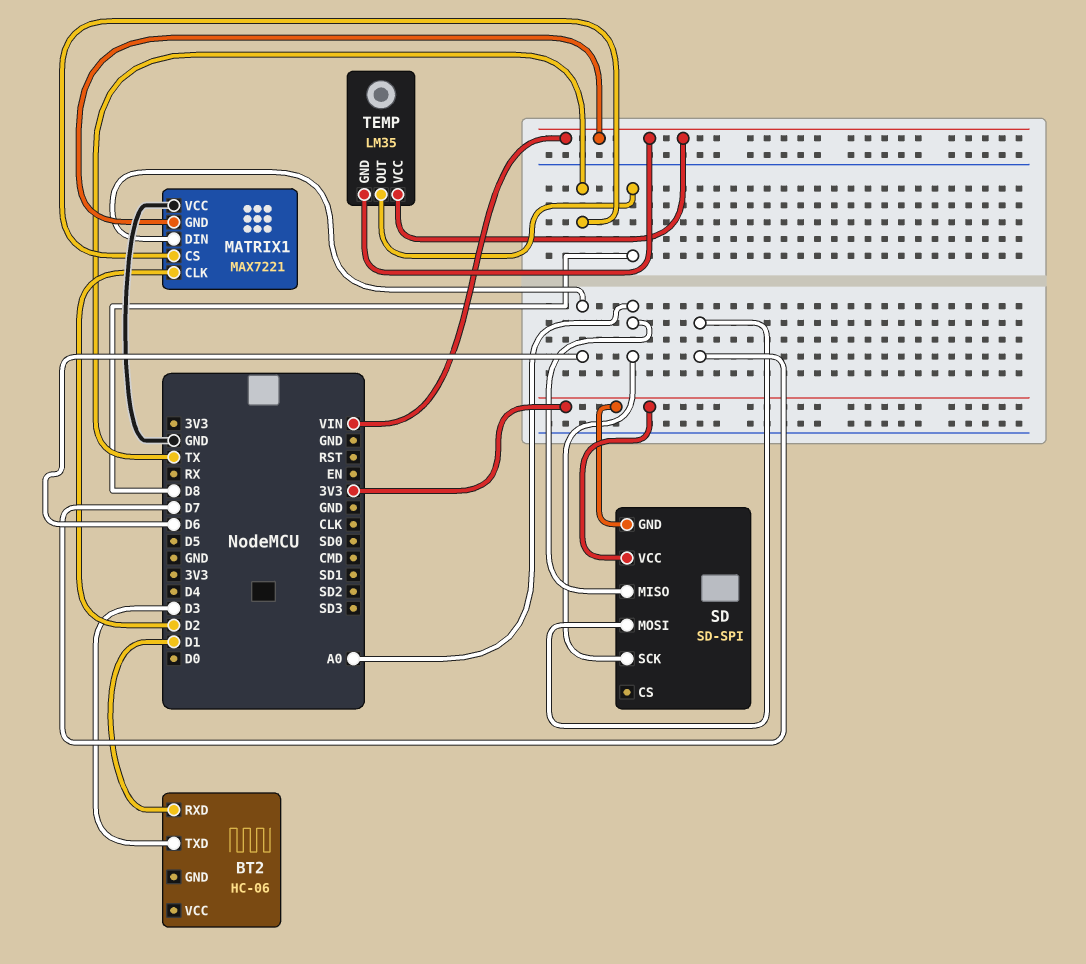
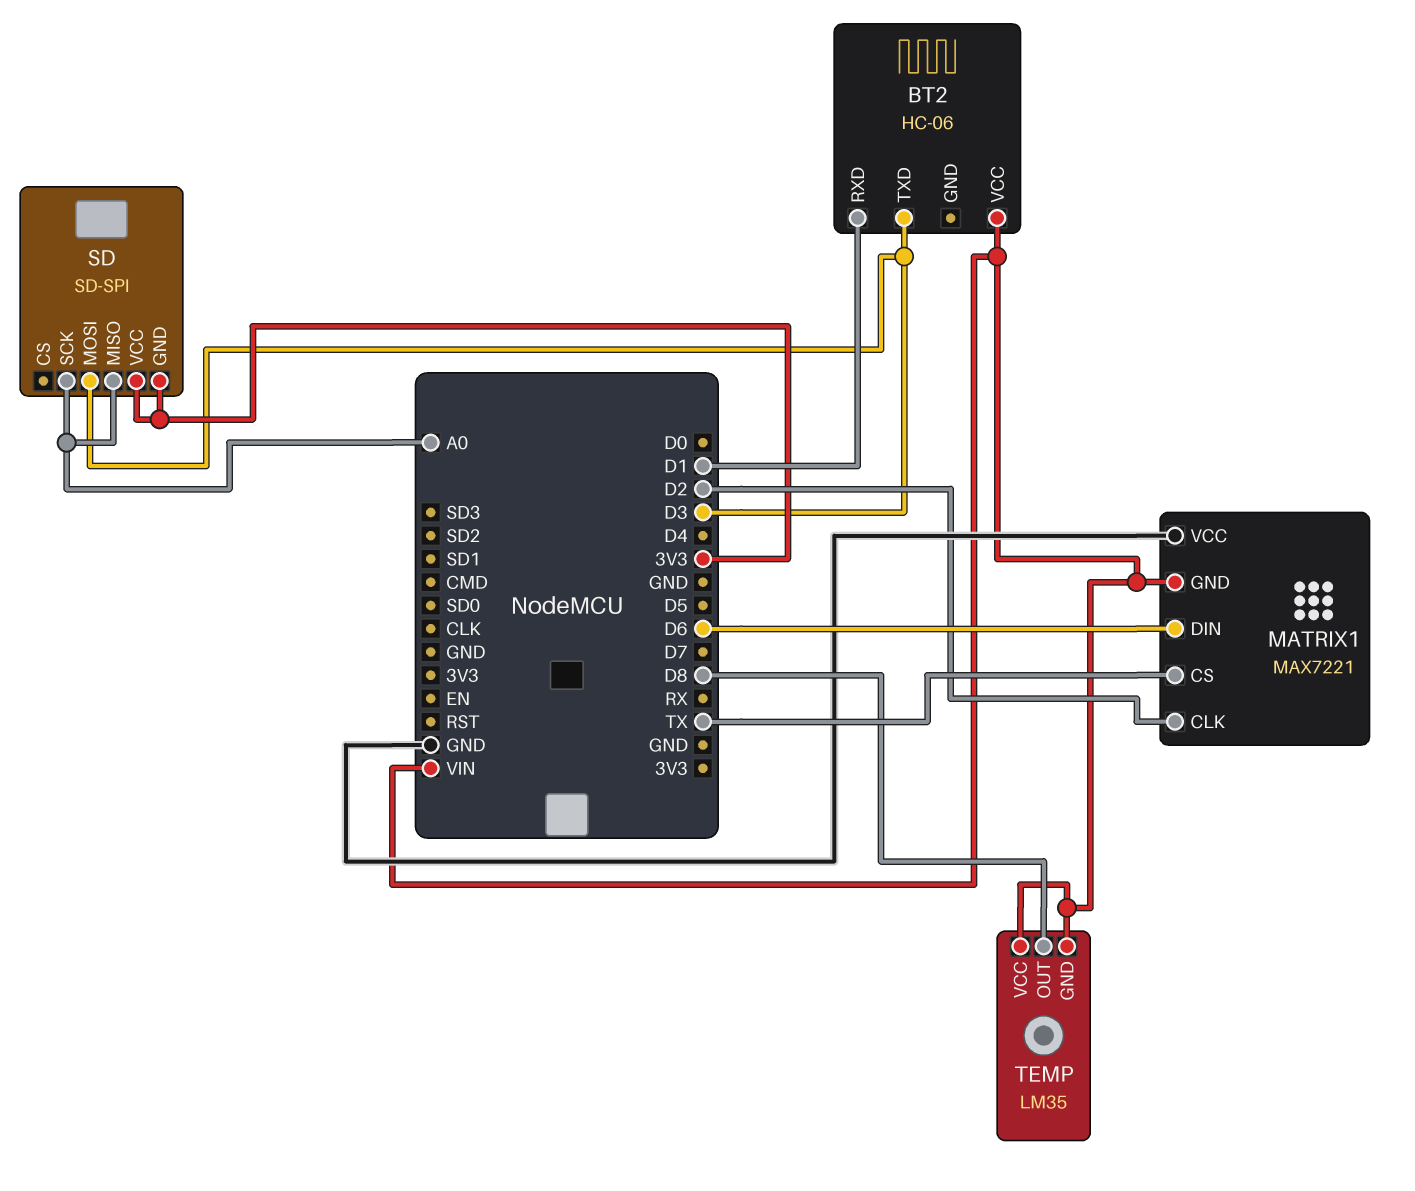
BT2 pin VCC: none -> VIN
SD pin MOSI: D7 -> D3

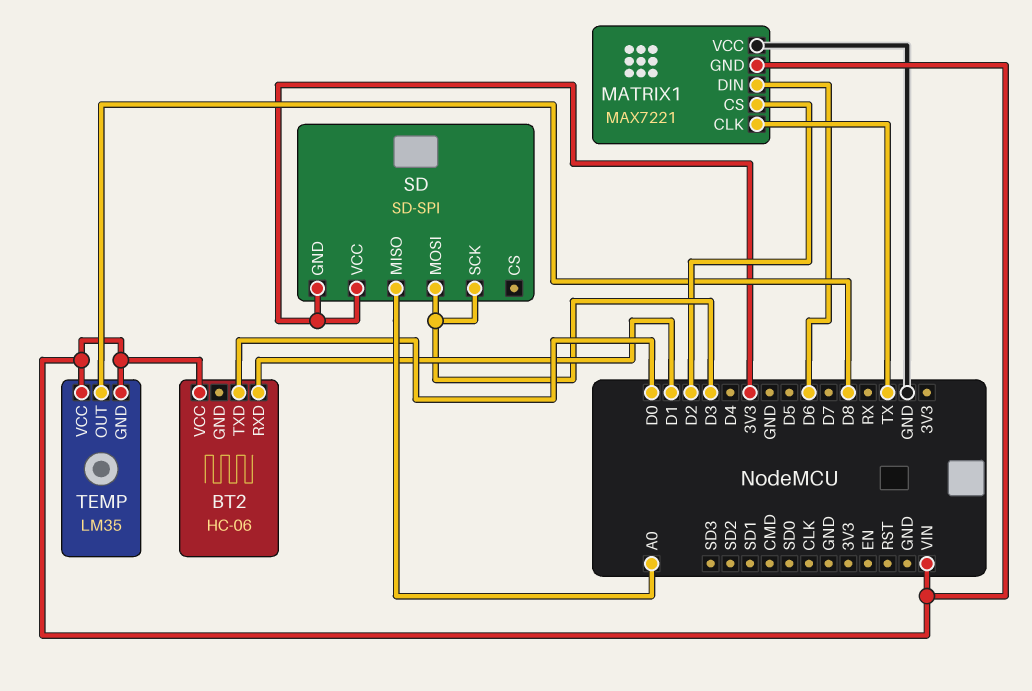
BT2 pin TXD: D3 -> D0
MATRIX1 pin CLK: D2 -> TX
MATRIX1 pin CS: TX -> D2
SD pin SCK: A0 -> D3

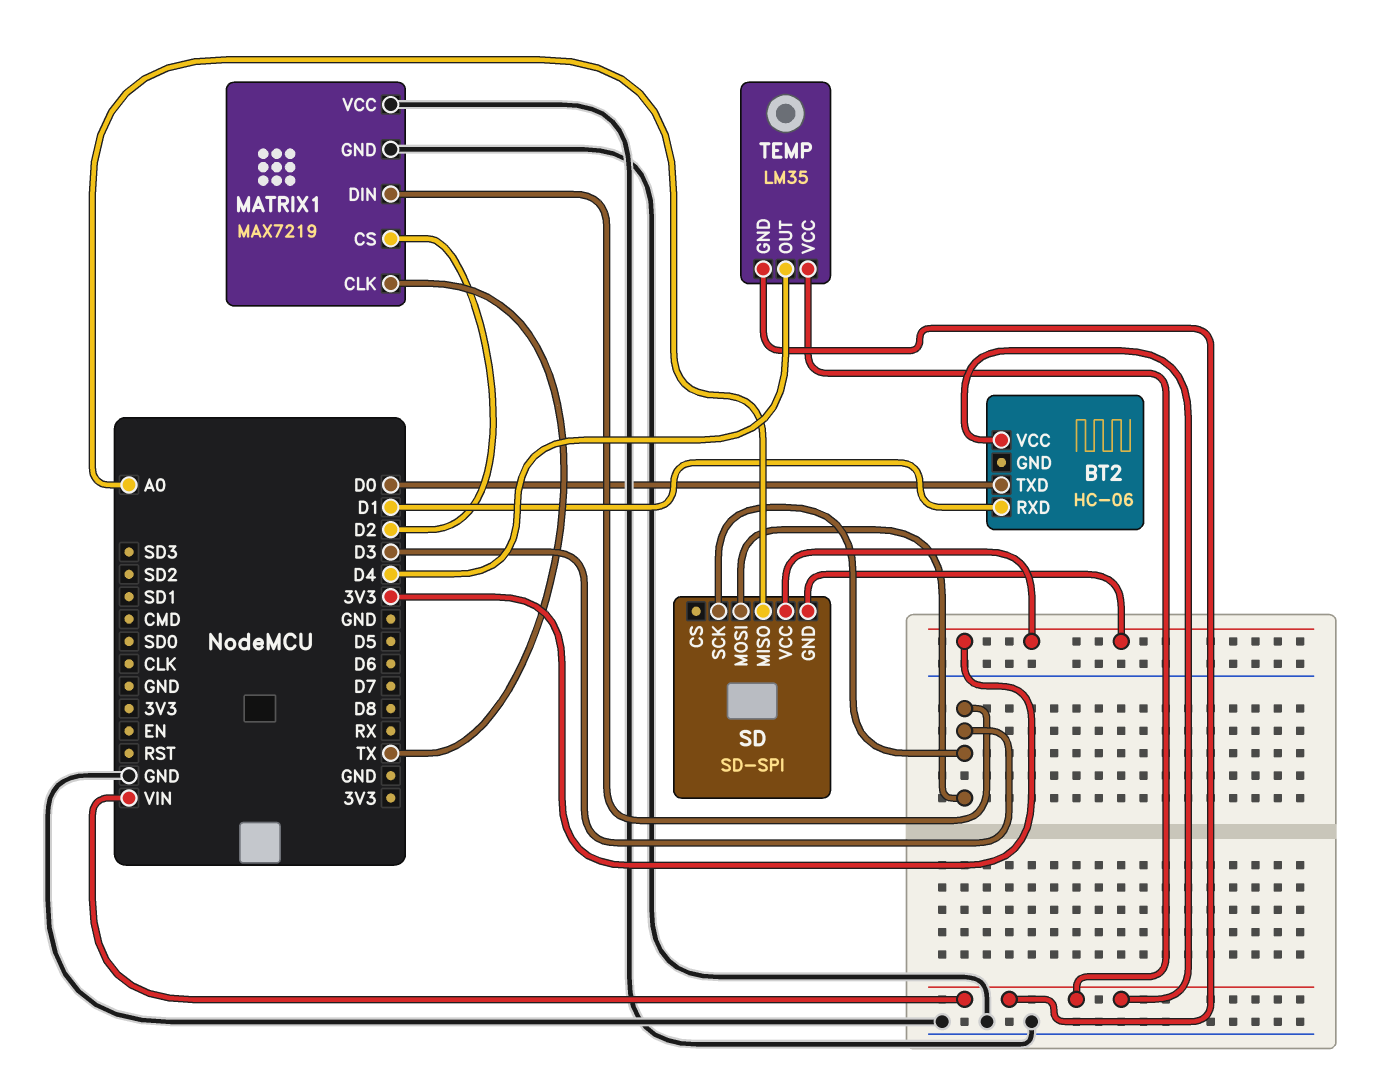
MATRIX1: MAX7221 -> MAX7219
MATRIX1 pin DIN: D6 -> D3
MATRIX1 pin GND: VIN -> GND
TEMP pin OUT: D8 -> D4

